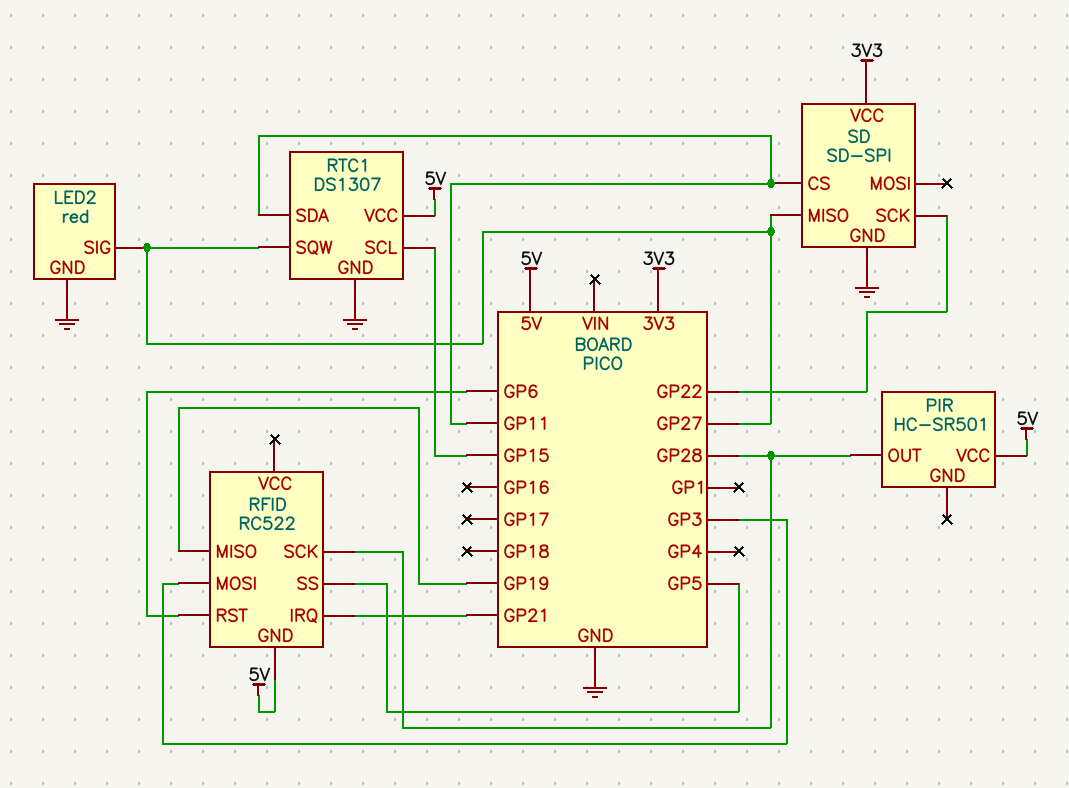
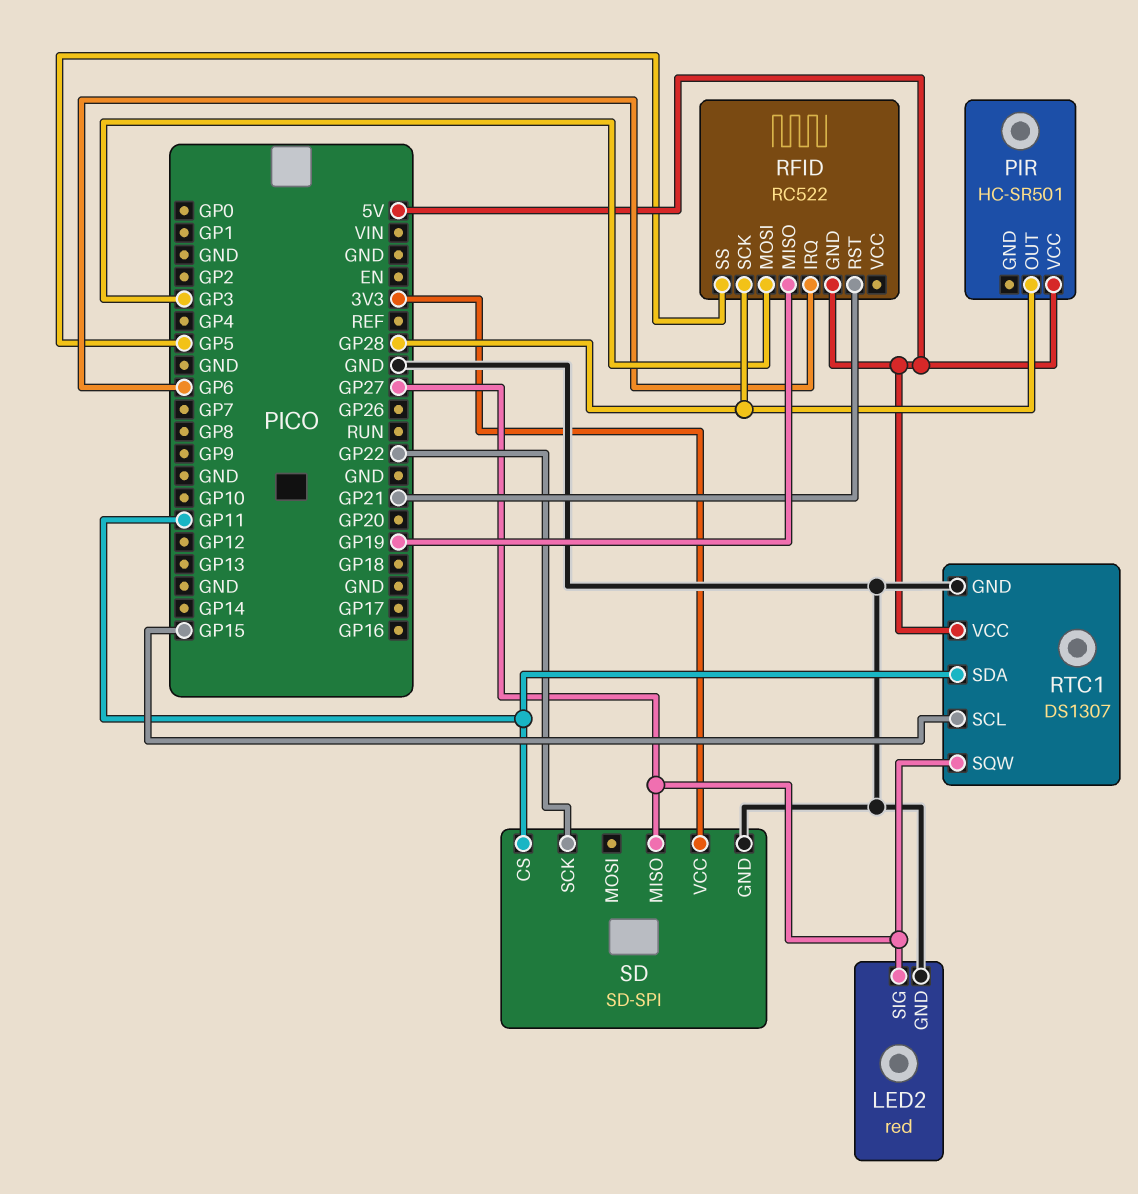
RFID pin IRQ: GP21 -> GP6
RFID pin RST: GP6 -> GP21

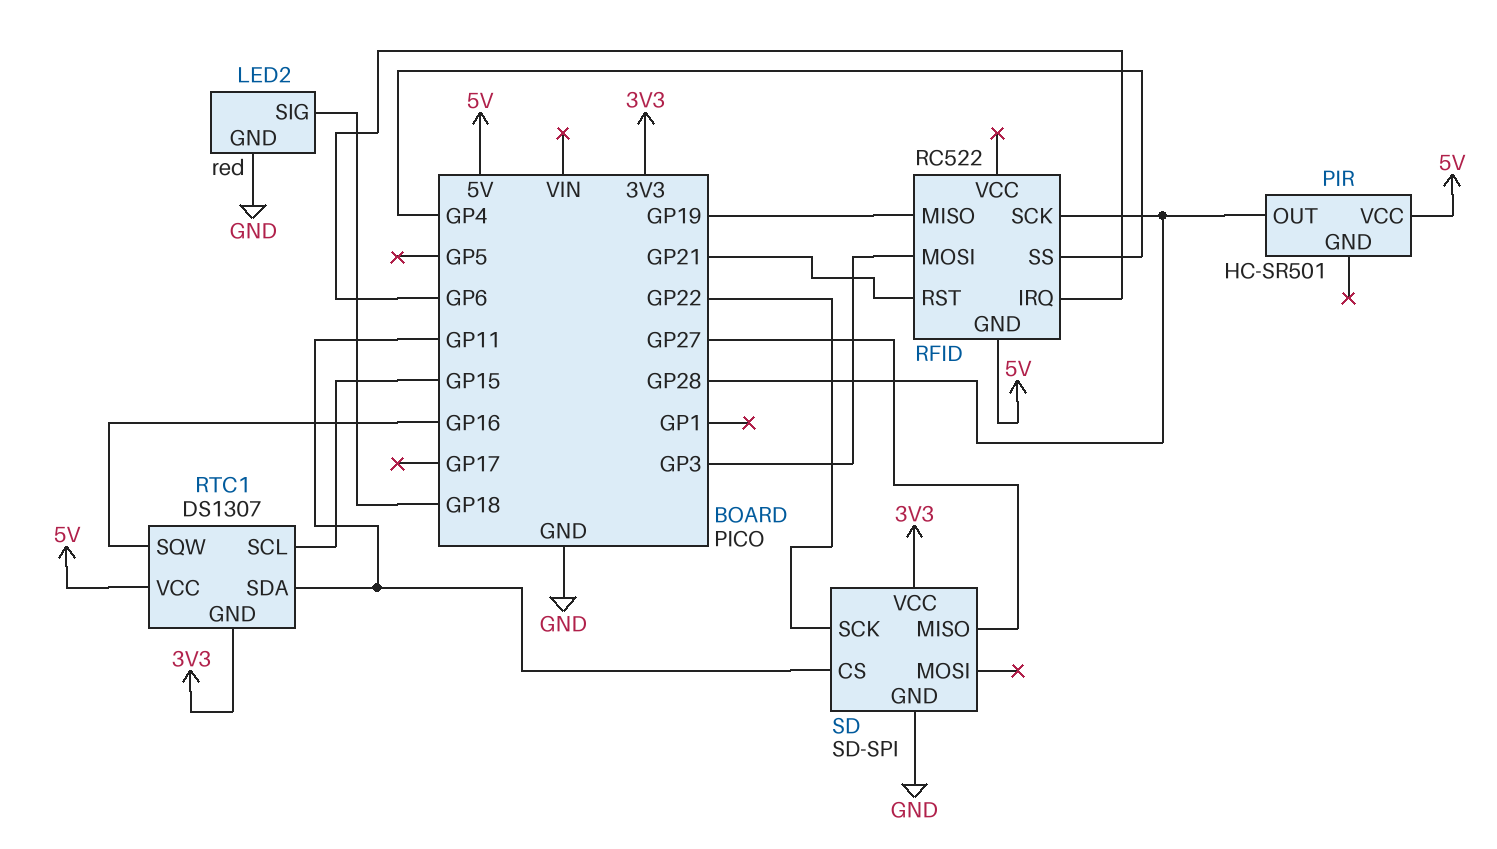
LED2 pin SIG: GP27 -> GP18
RFID pin SS: GP5 -> GP4
RTC1 pin GND: GND -> 3V3
RTC1 pin SQW: GP27 -> GP16

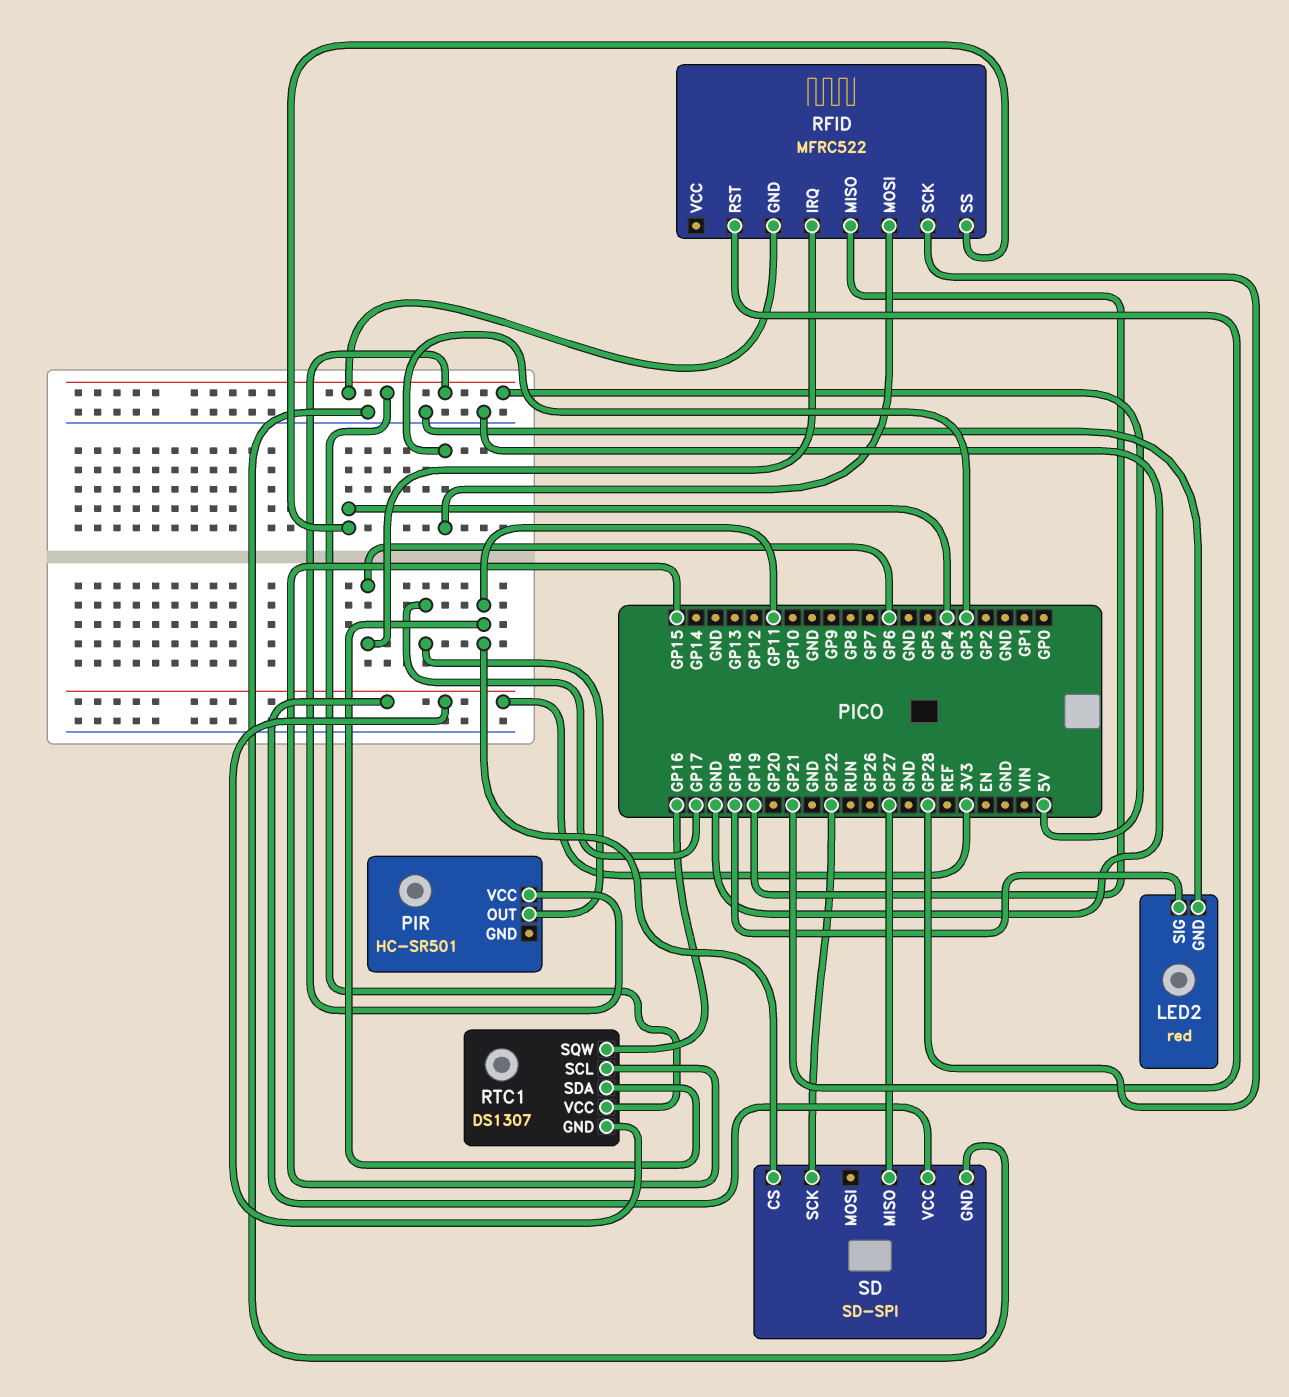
PIR pin OUT: GP28 -> GP17
RFID: RC522 -> MFRC522

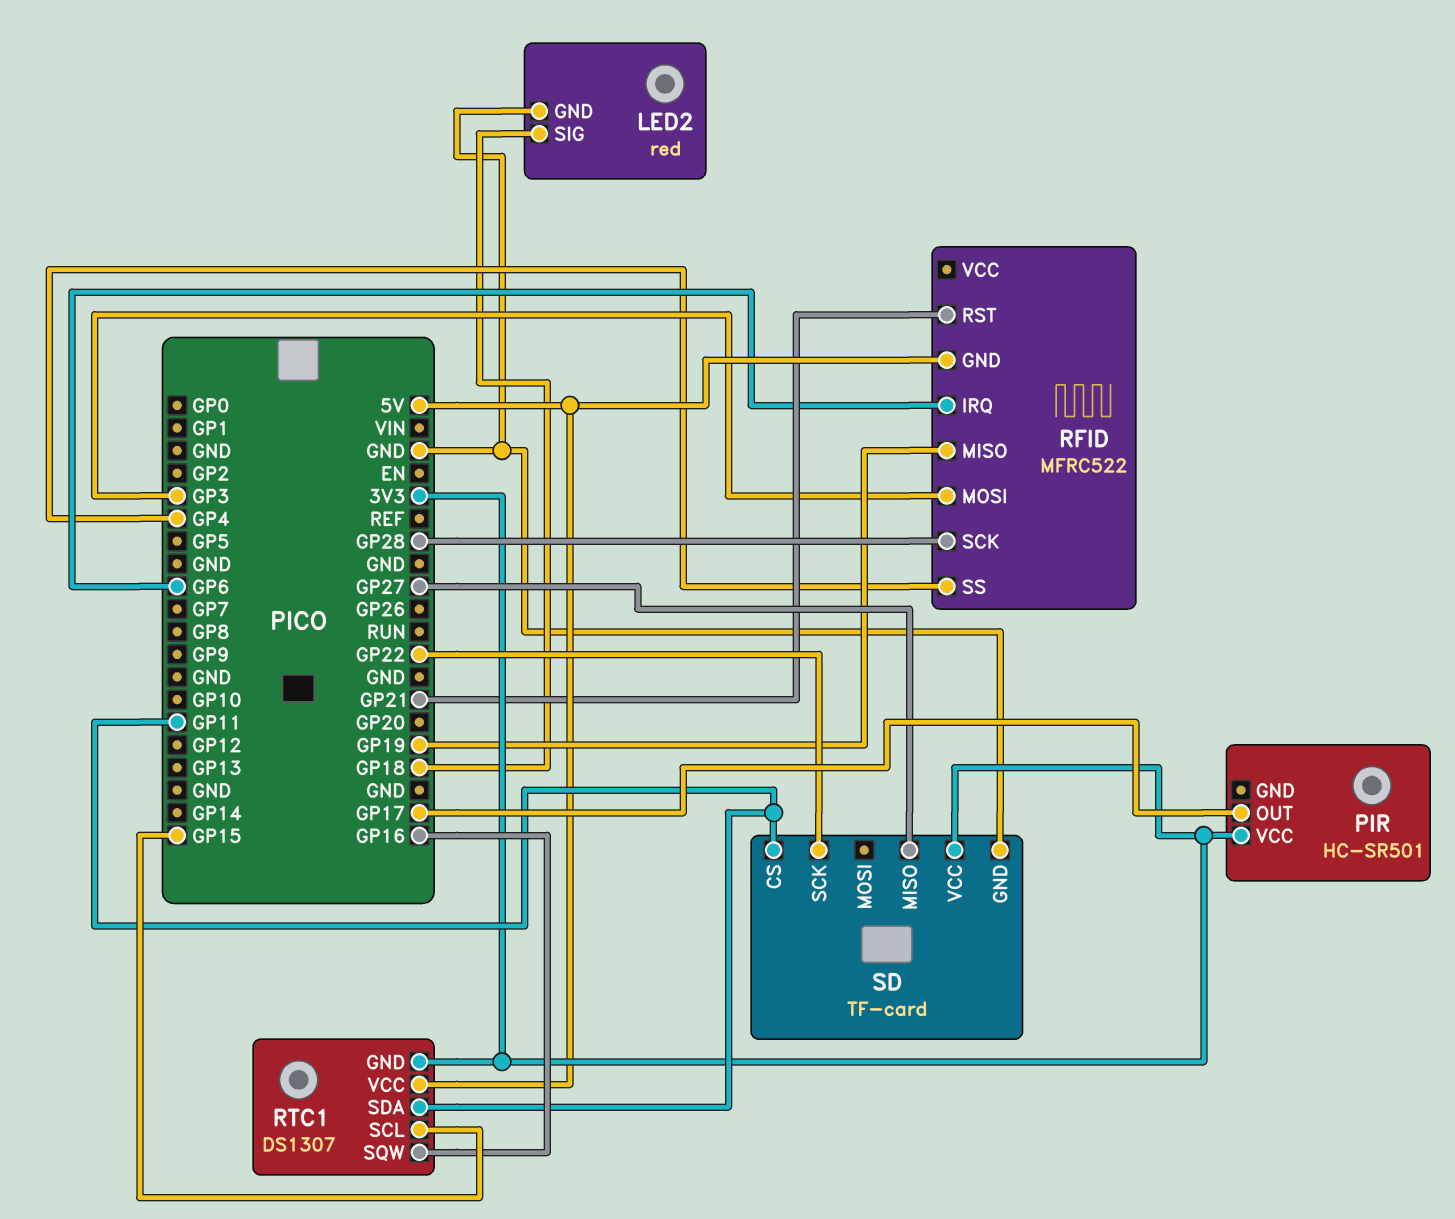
PIR pin VCC: 5V -> 3V3
SD: SD-SPI -> TF-card

